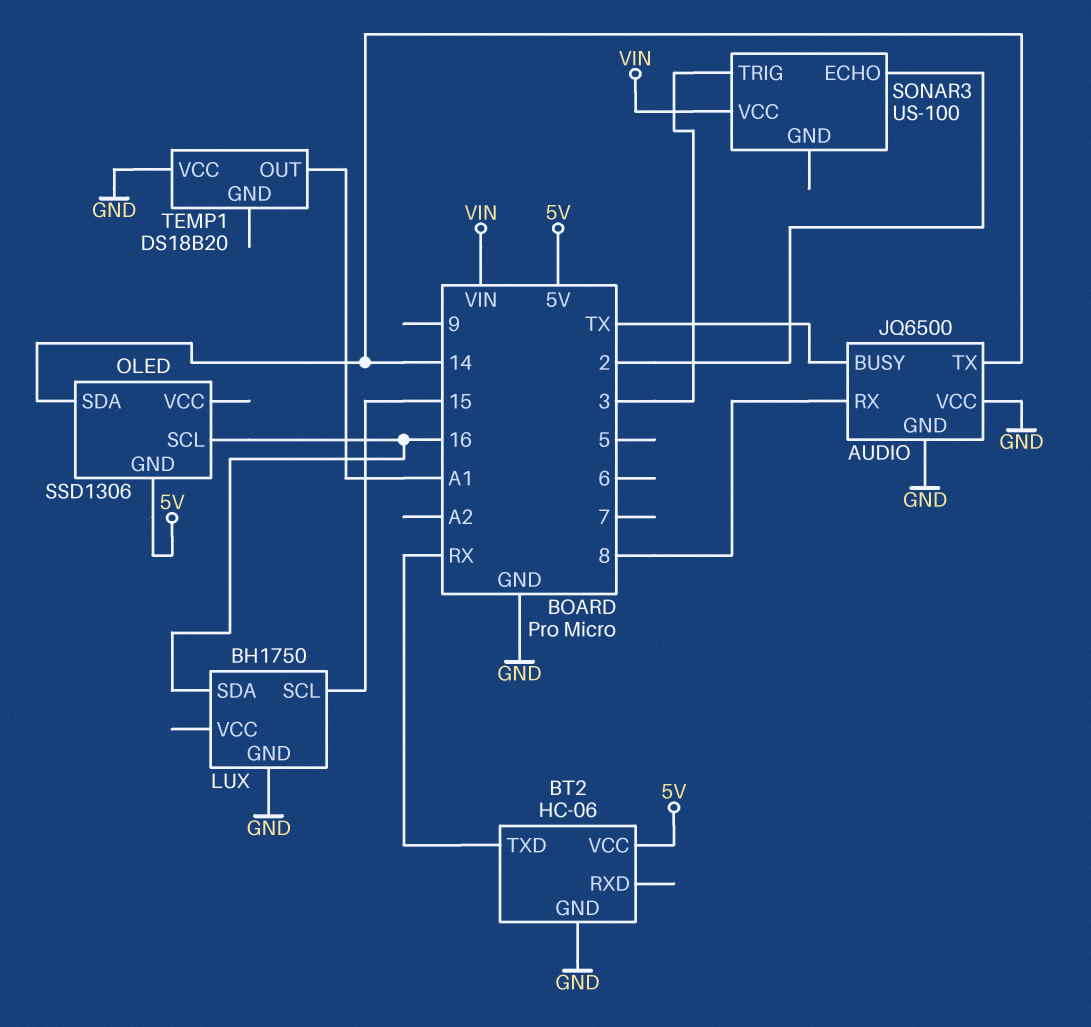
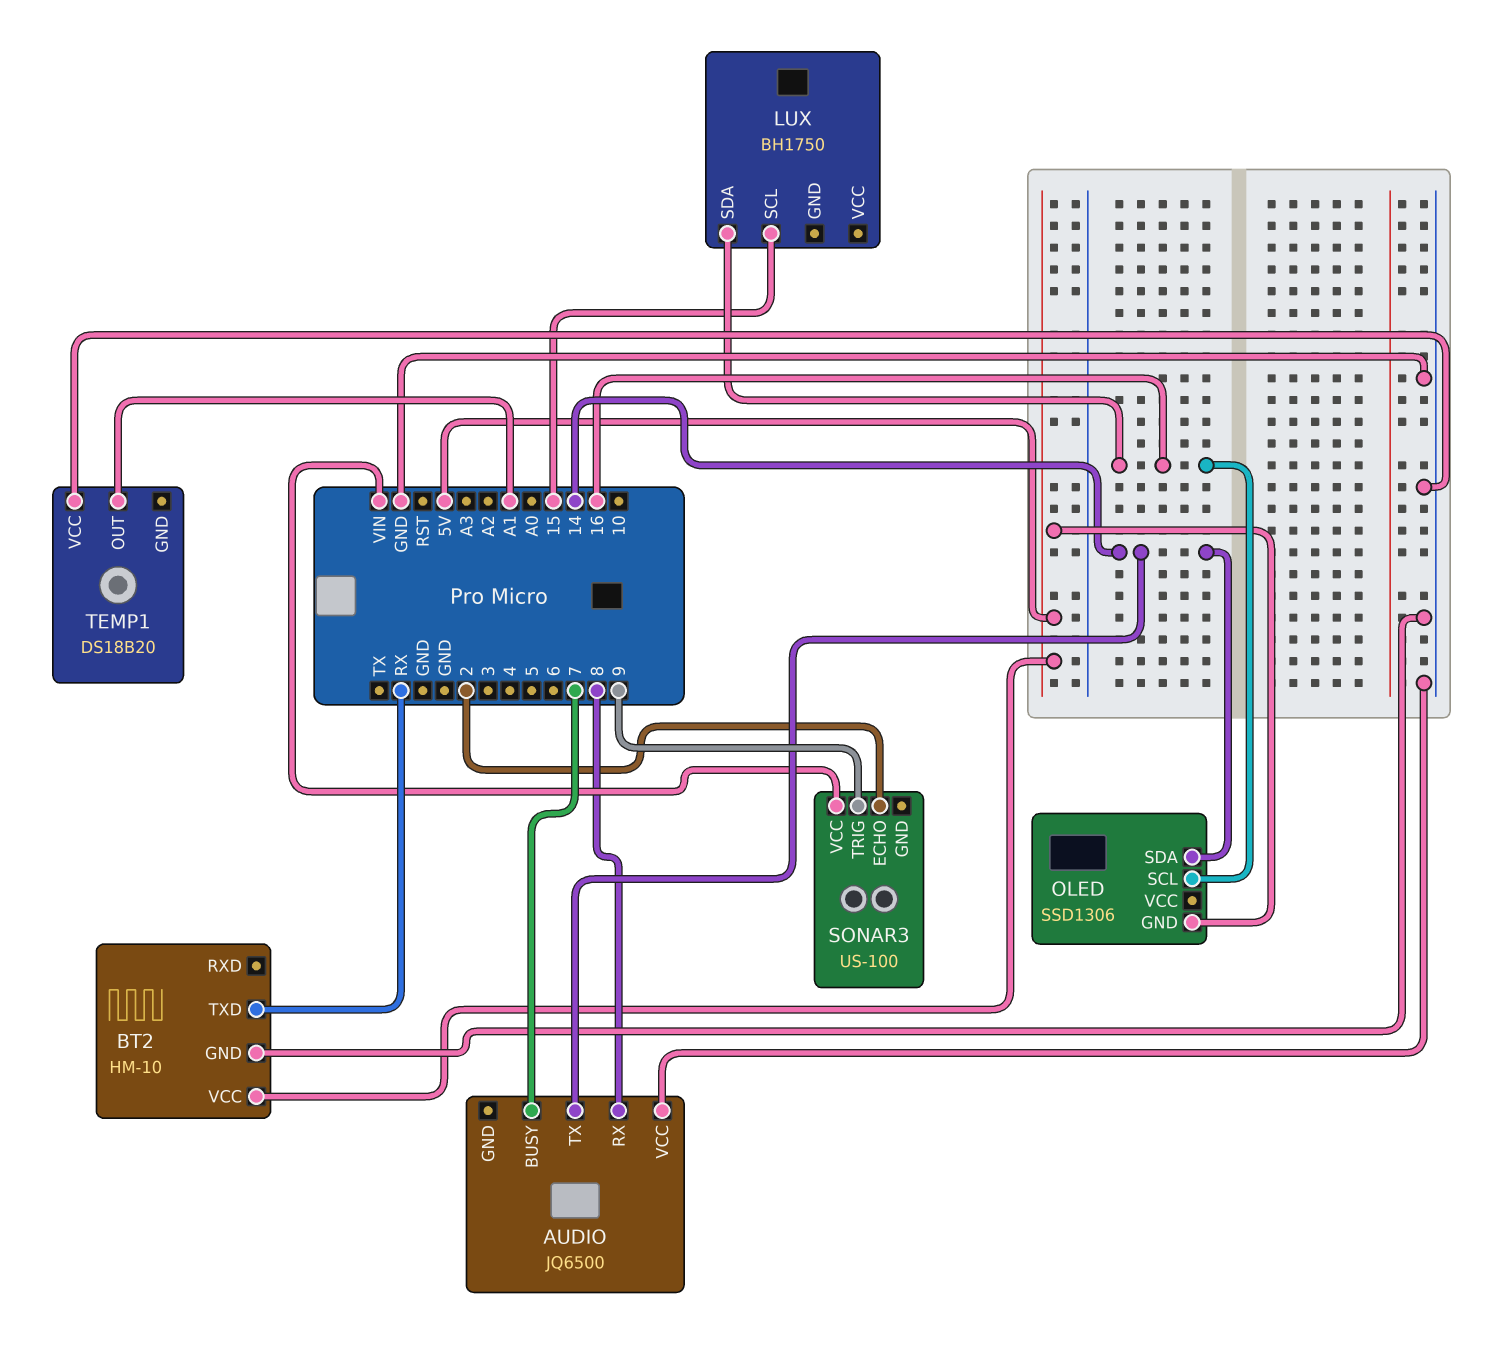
AUDIO pin BUSY: TX -> 7
AUDIO pin GND: GND -> none
BT2: HC-06 -> HM-10
LUX pin GND: GND -> none
SONAR3 pin TRIG: 3 -> 9

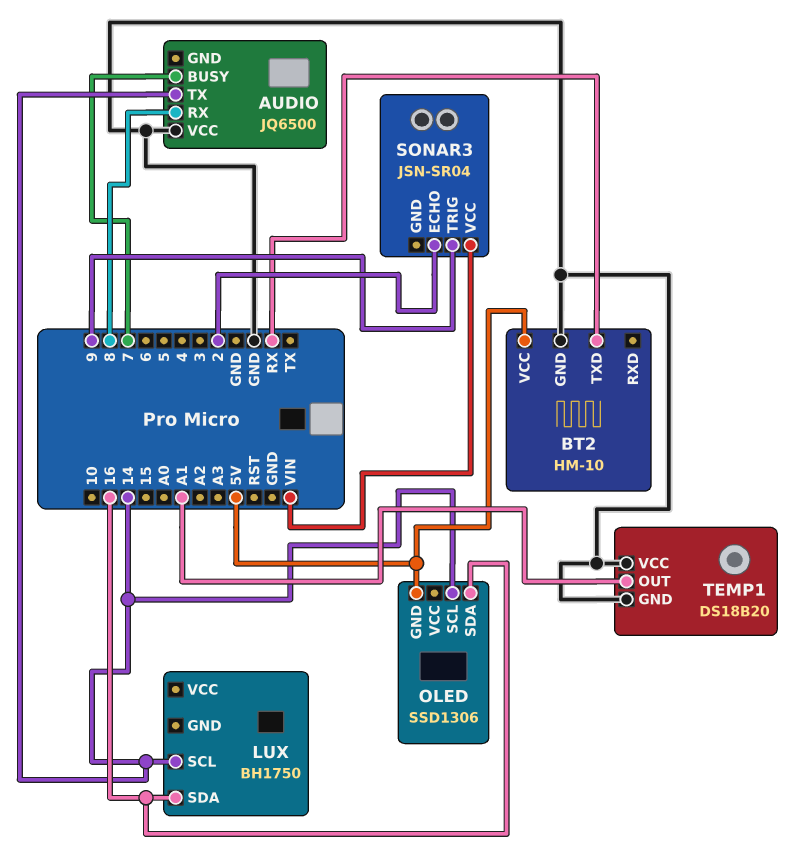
LUX pin SCL: 15 -> 14
OLED pin SCL: 16 -> 14
OLED pin SDA: 14 -> 16
SONAR3: US-100 -> JSN-SR04
TEMP1 pin GND: none -> GND

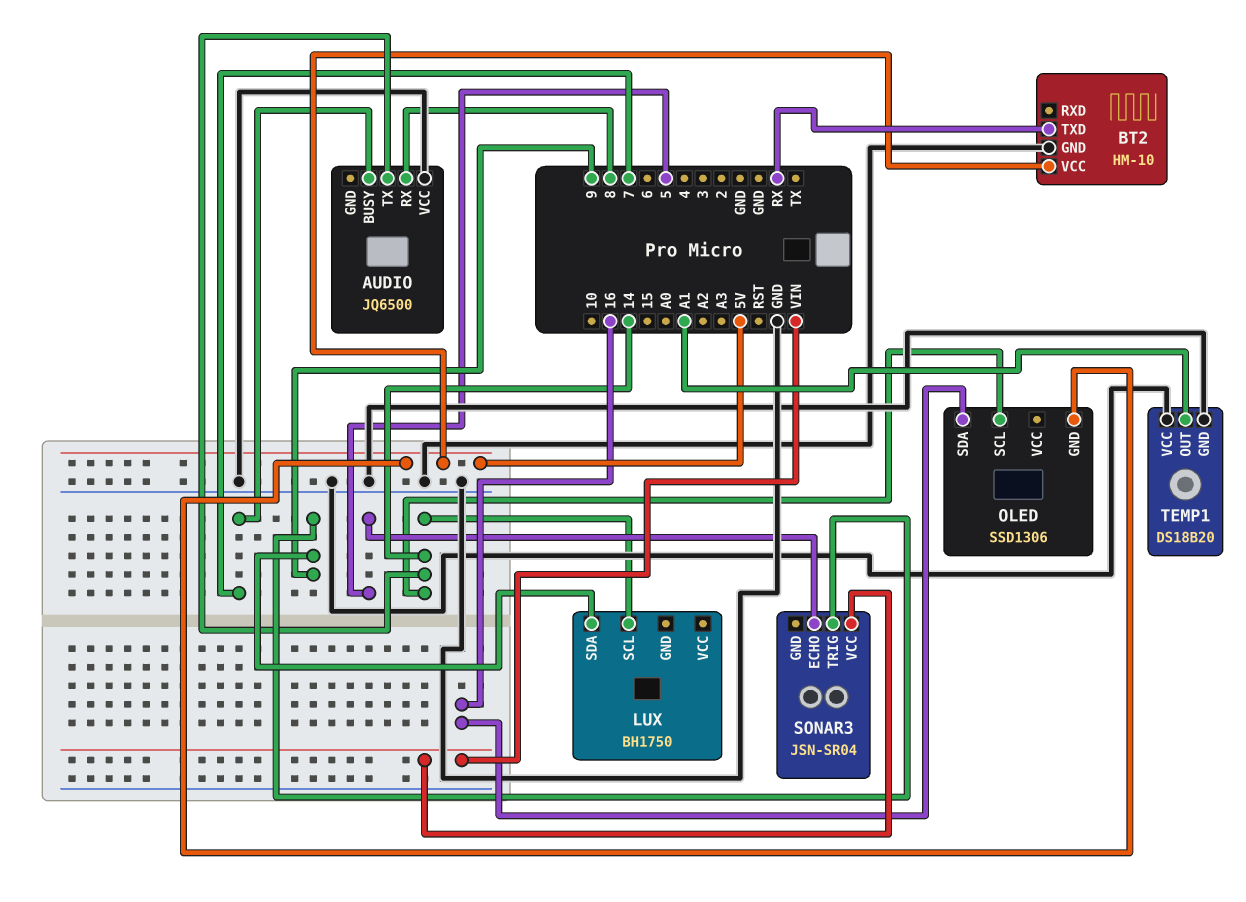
LUX pin SDA: 16 -> 9
SONAR3 pin ECHO: 2 -> 5

